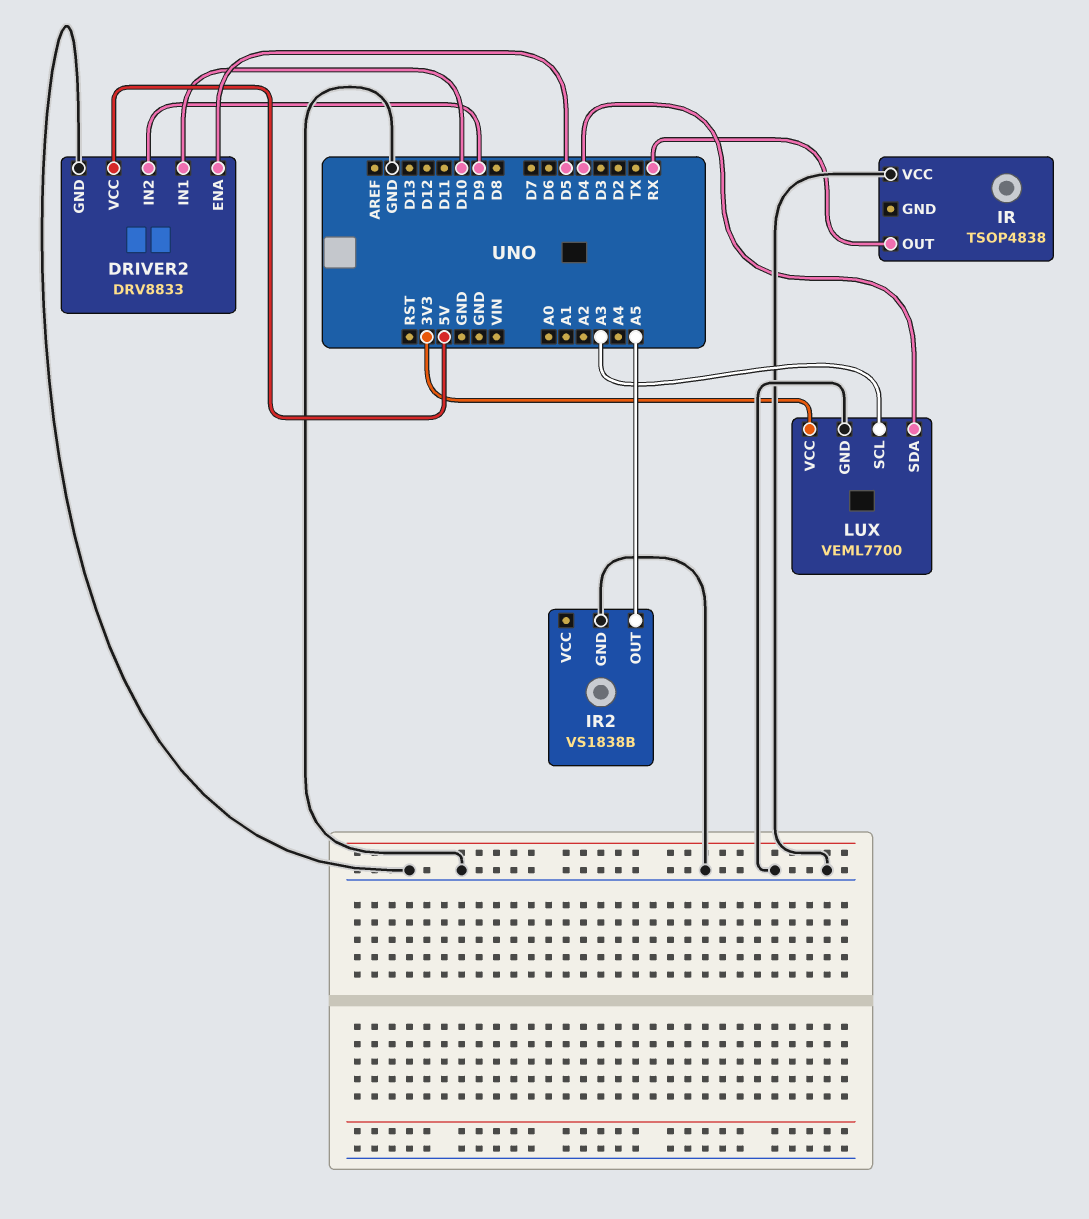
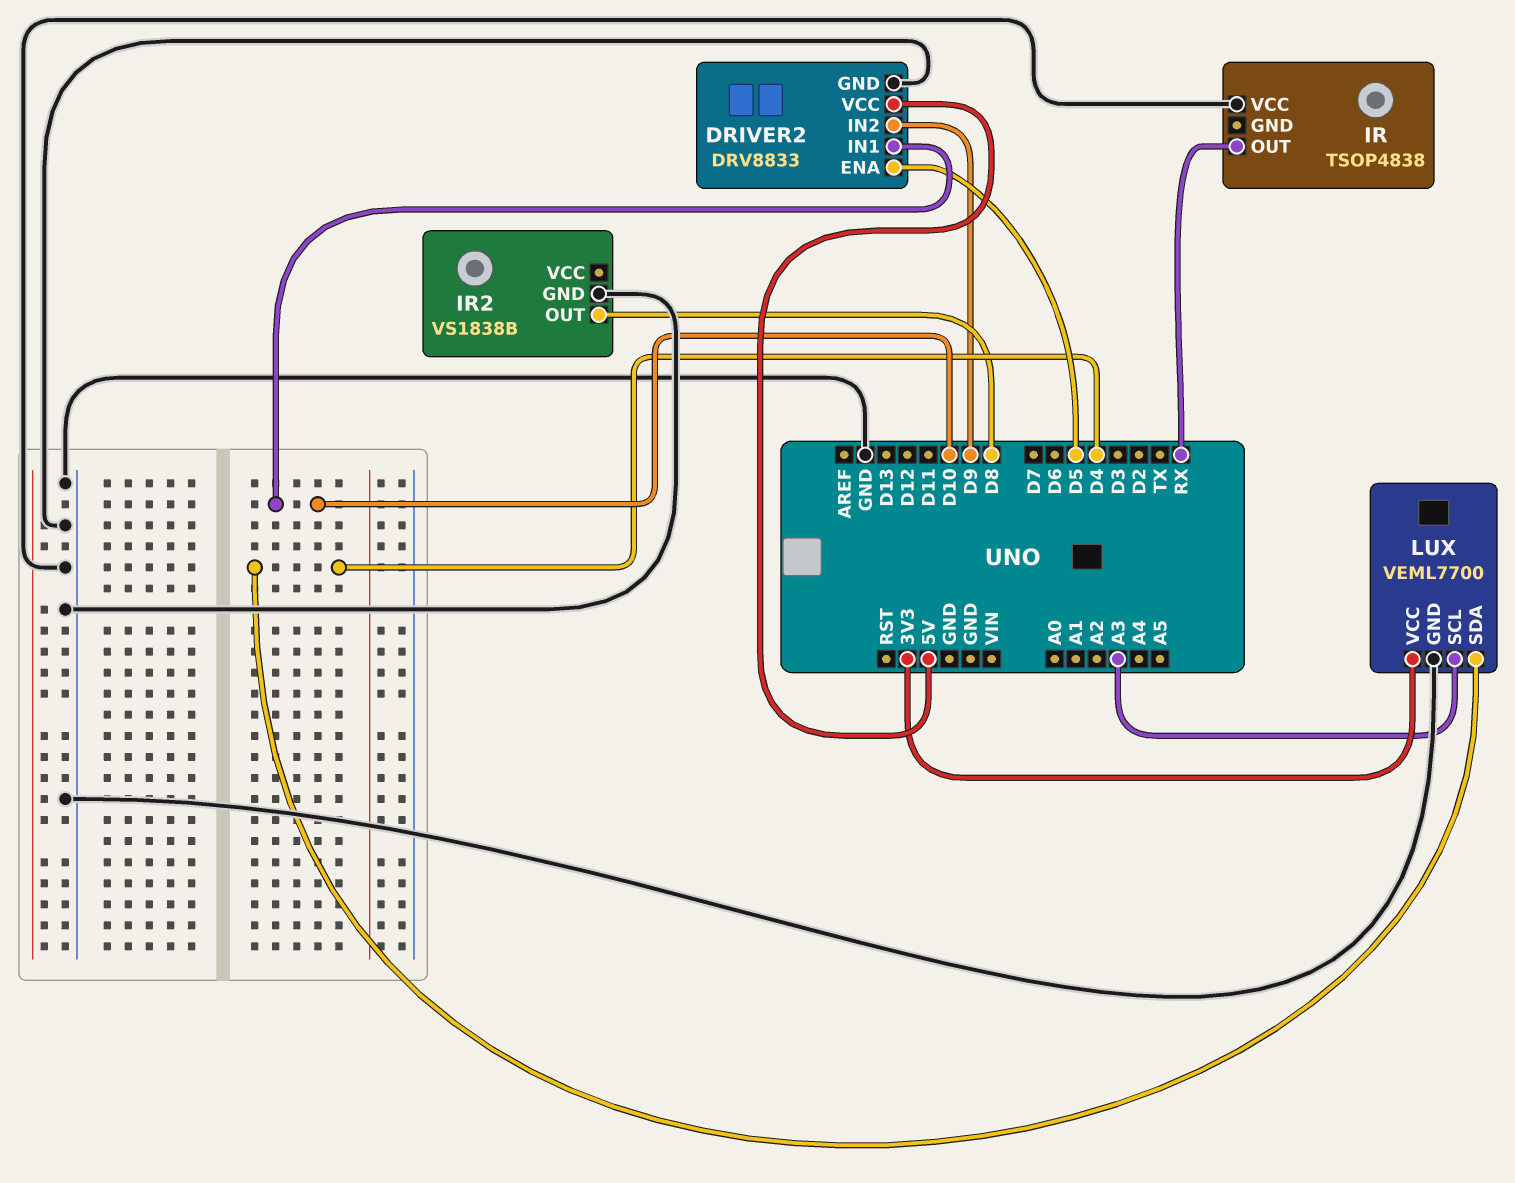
IR2 pin OUT: A5 -> D8

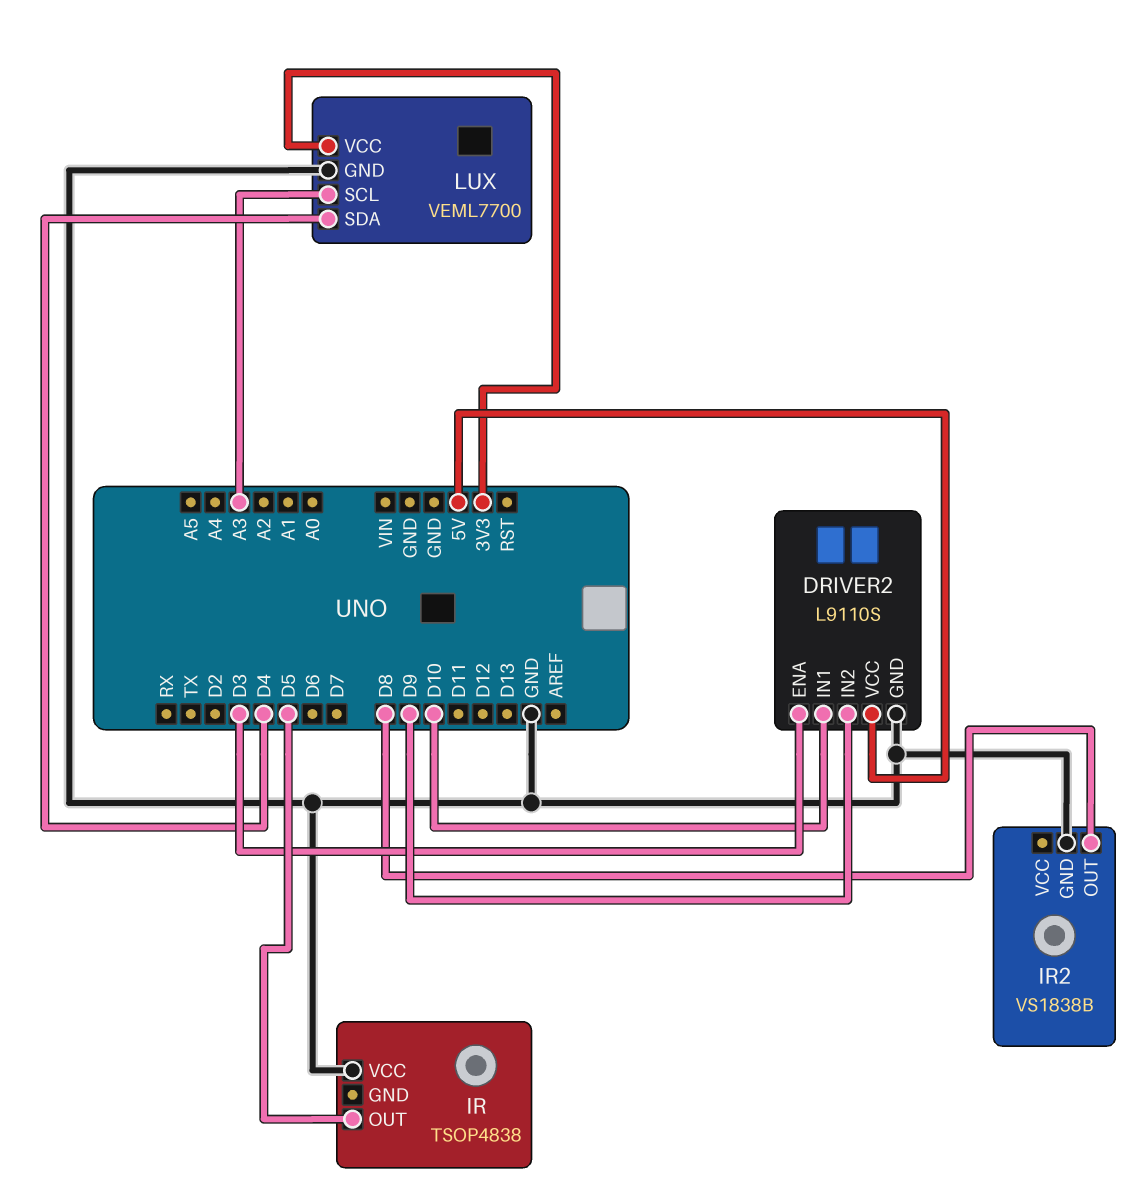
DRIVER2: DRV8833 -> L9110S
DRIVER2 pin ENA: D5 -> D3
IR pin OUT: RX -> D5

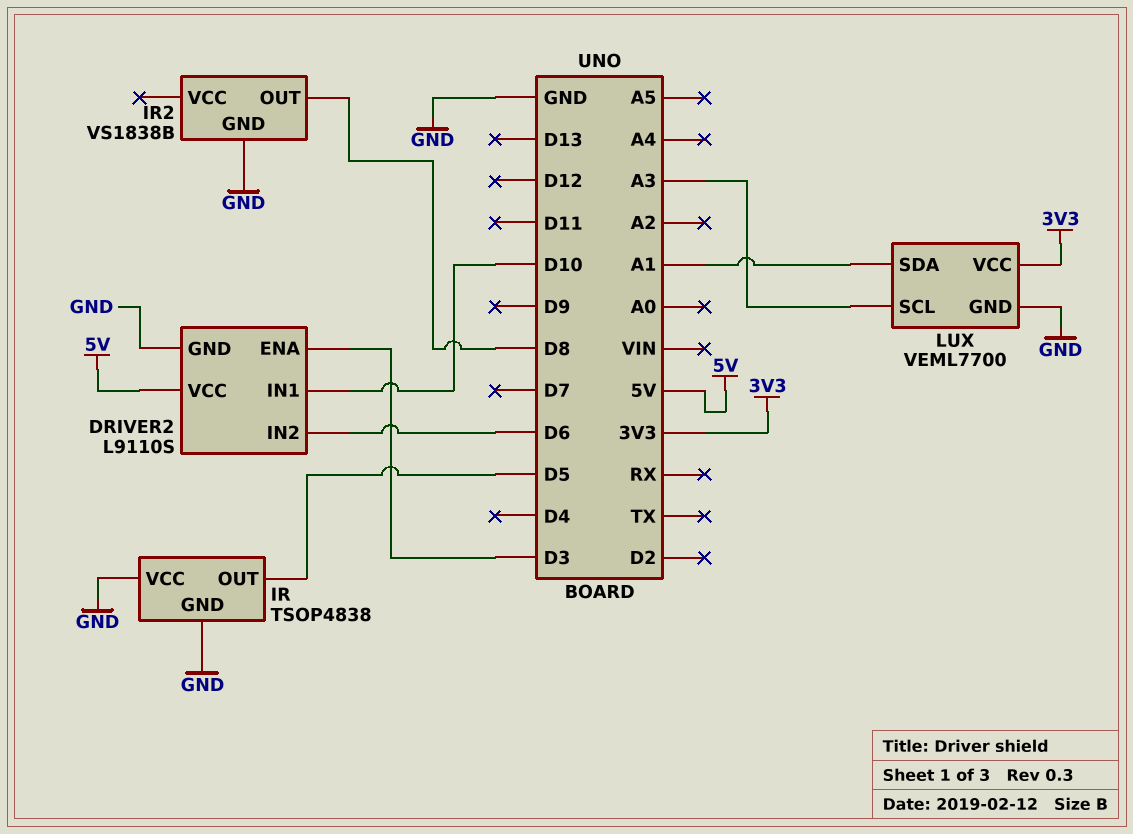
DRIVER2 pin IN2: D9 -> D6
IR pin GND: none -> GND
LUX pin SDA: D4 -> A1

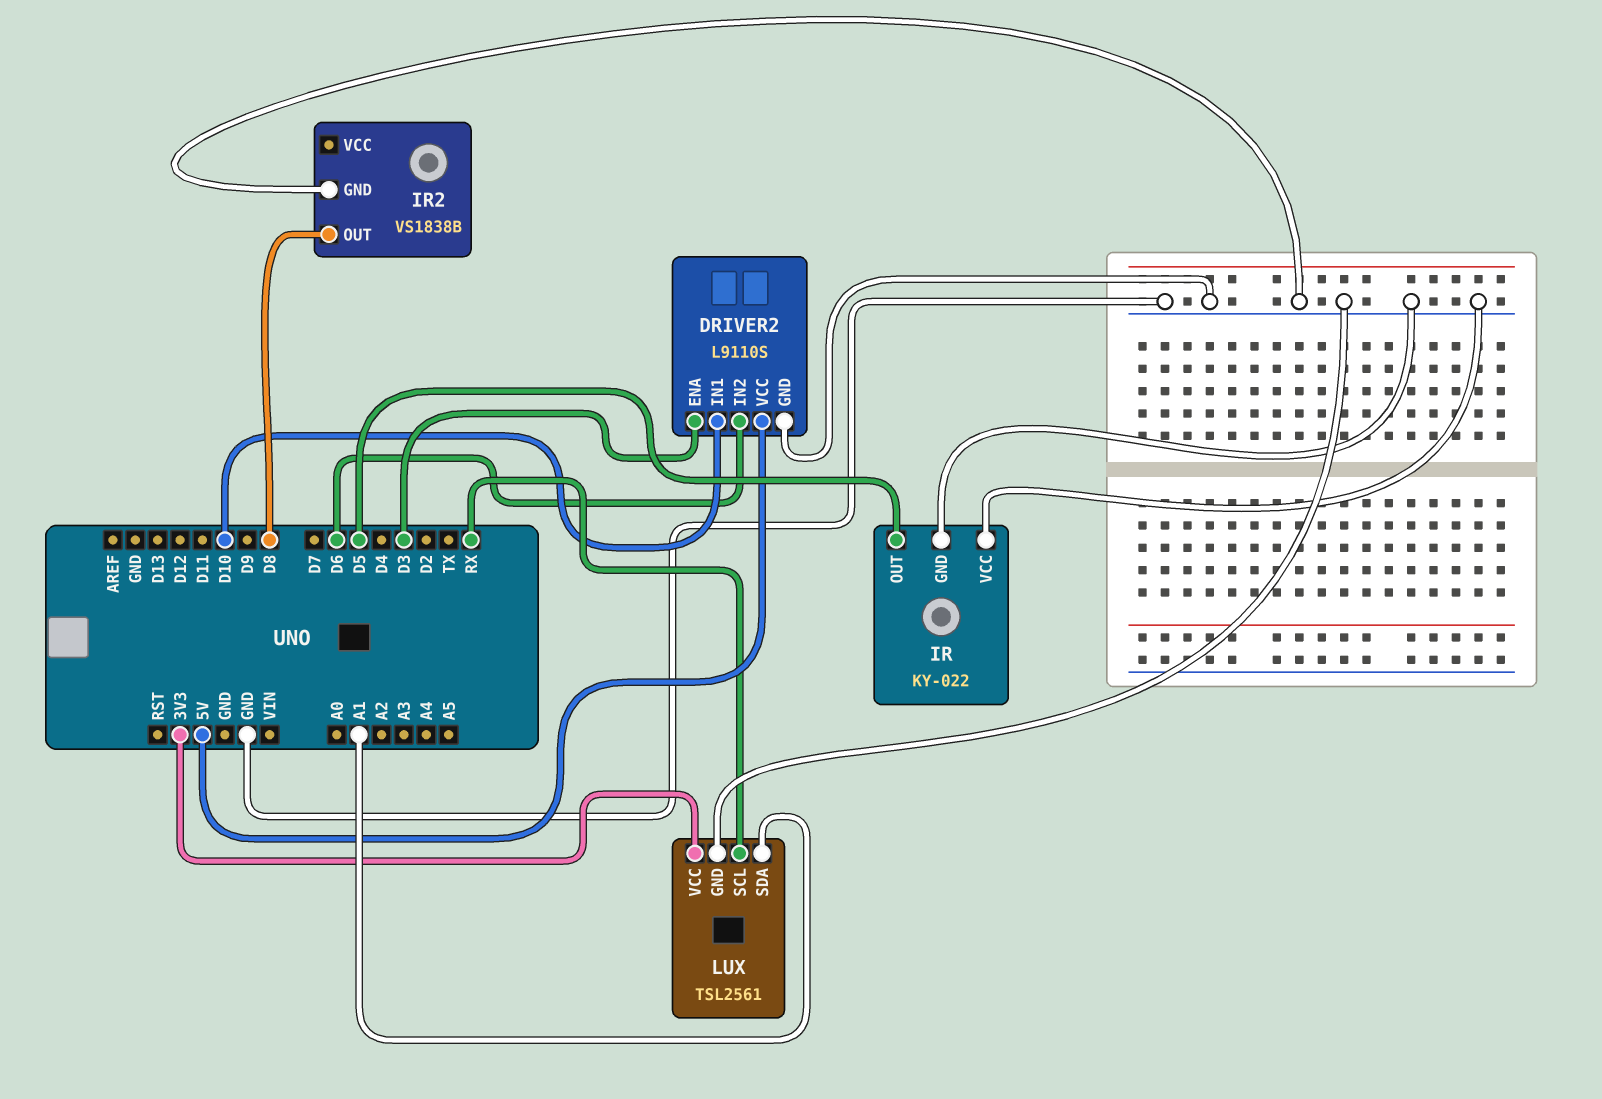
IR: TSOP4838 -> KY-022
LUX: VEML7700 -> TSL2561
LUX pin SCL: A3 -> RX

